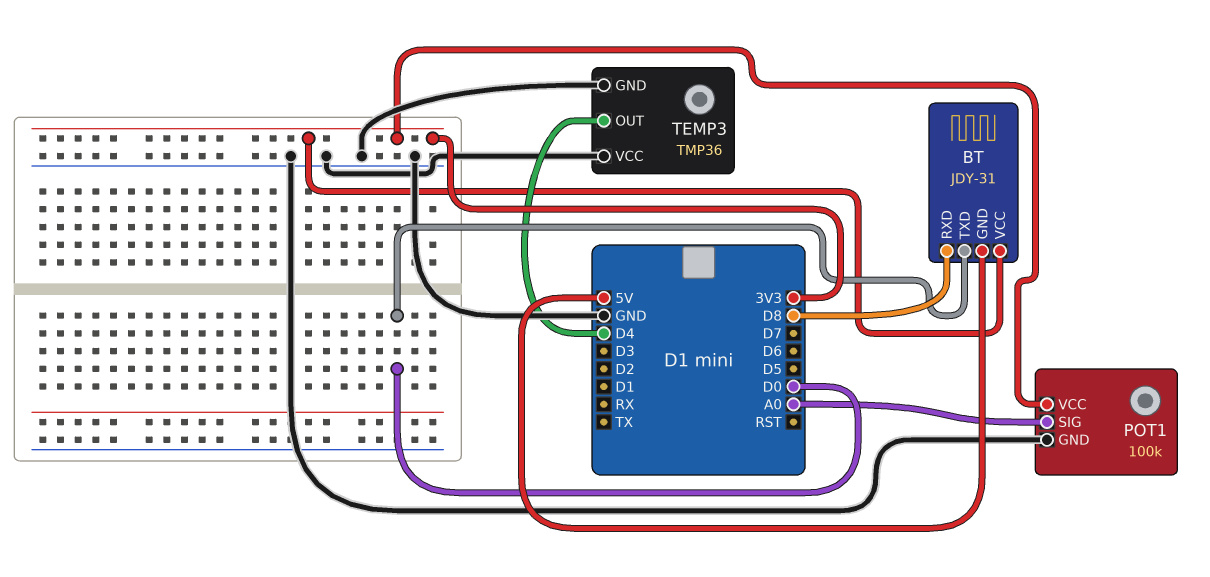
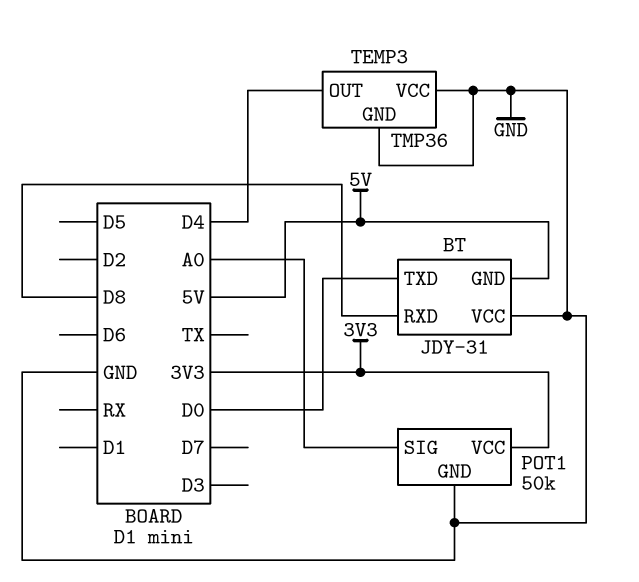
BT pin VCC: 3V3 -> GND
POT1: 100k -> 50k

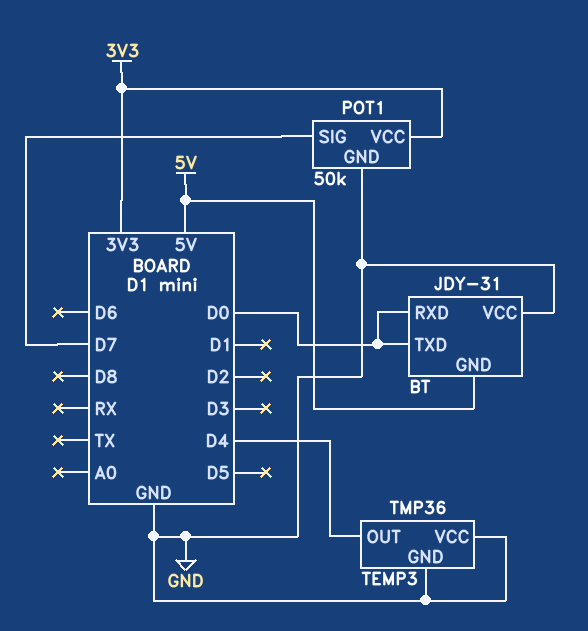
BT pin RXD: D8 -> D0
POT1 pin SIG: A0 -> D7

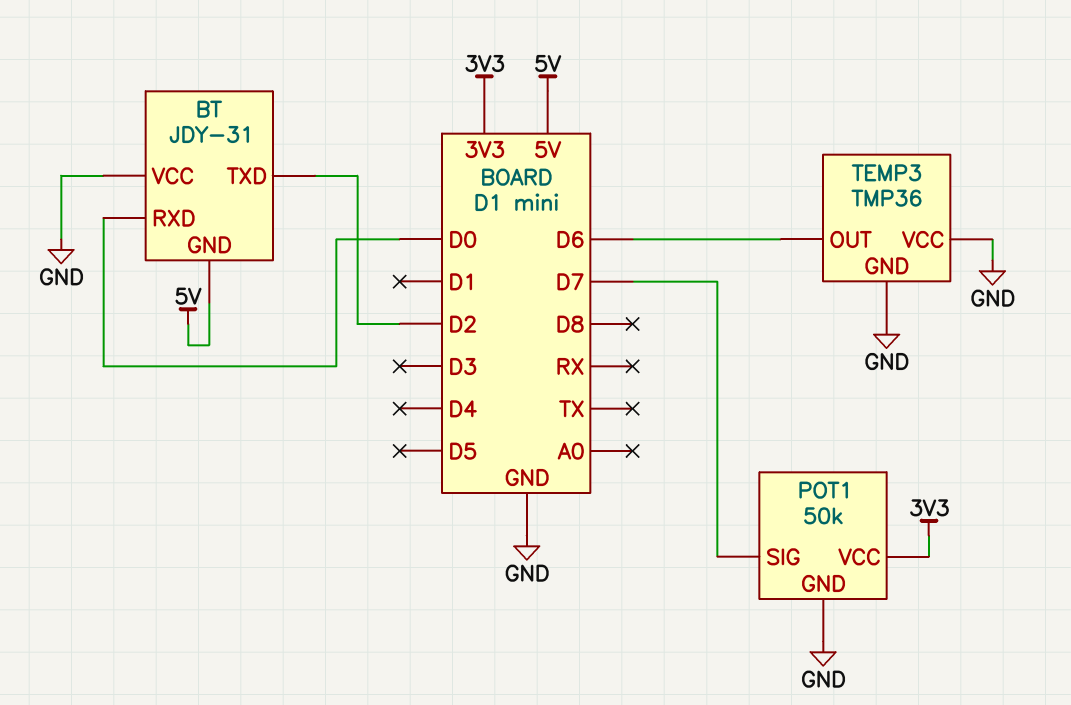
BT pin TXD: D0 -> D2
TEMP3 pin OUT: D4 -> D6

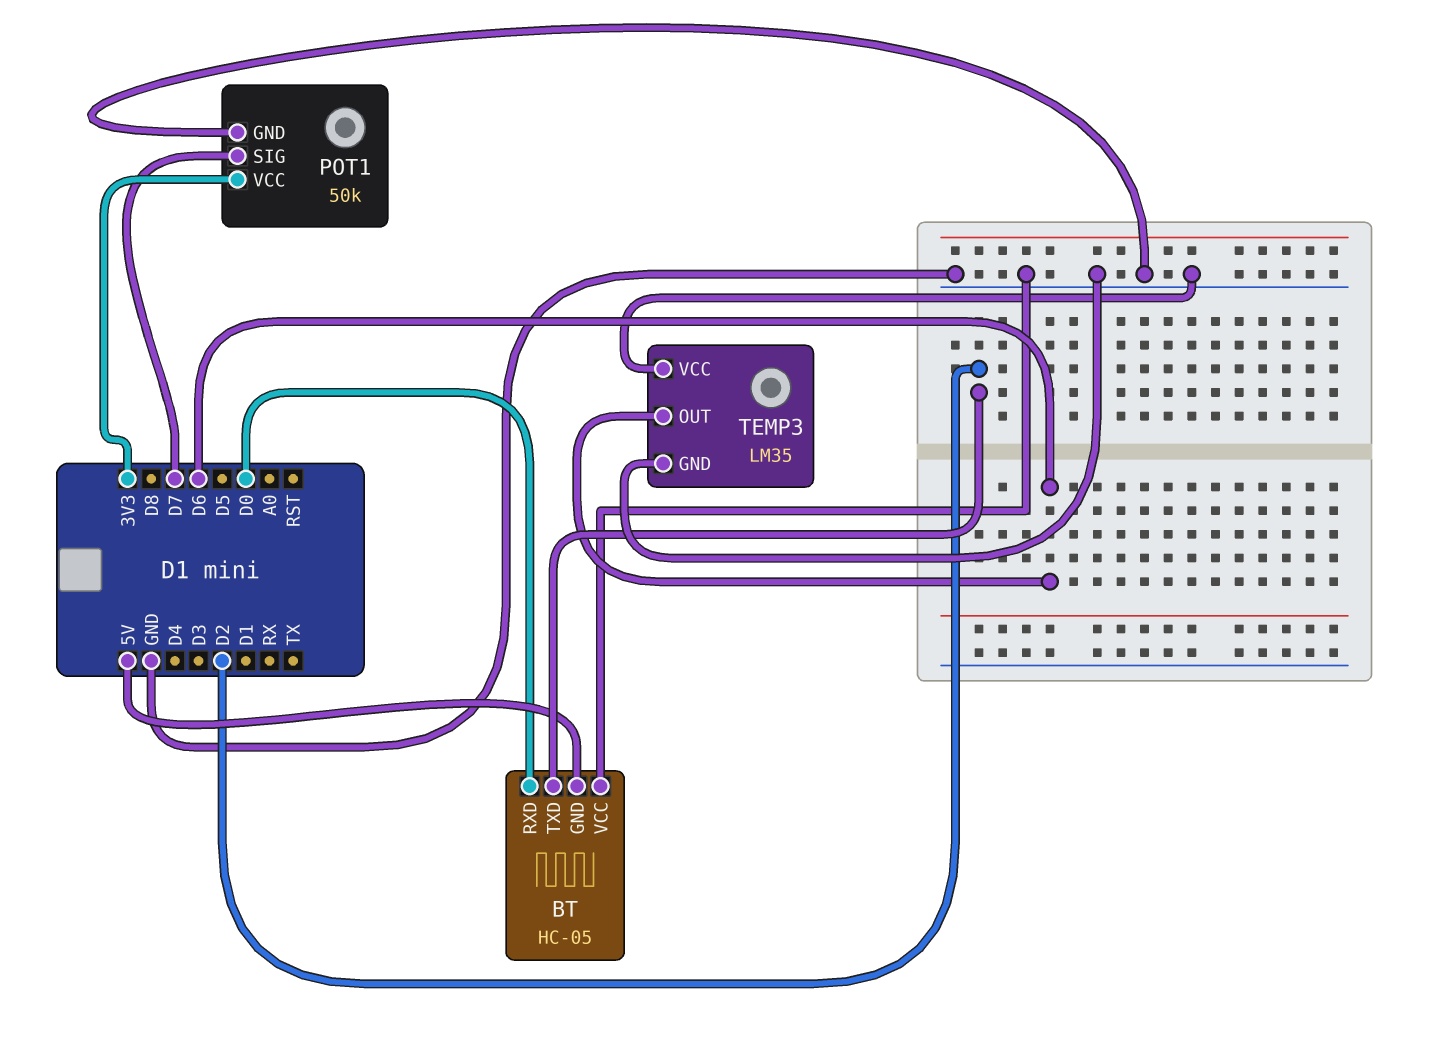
BT: JDY-31 -> HC-05
TEMP3: TMP36 -> LM35

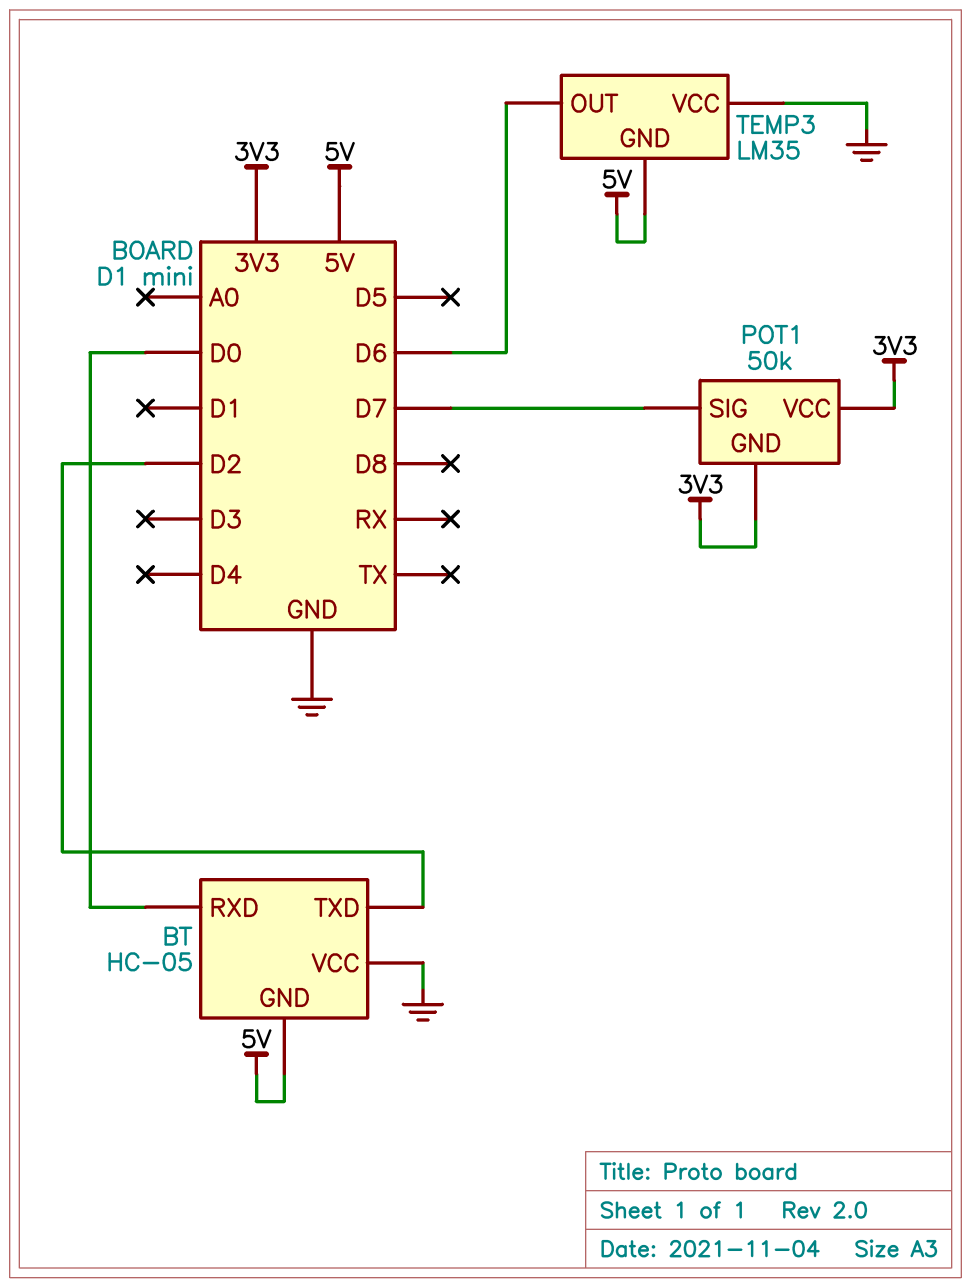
POT1 pin GND: GND -> 3V3
TEMP3 pin GND: GND -> 5V

